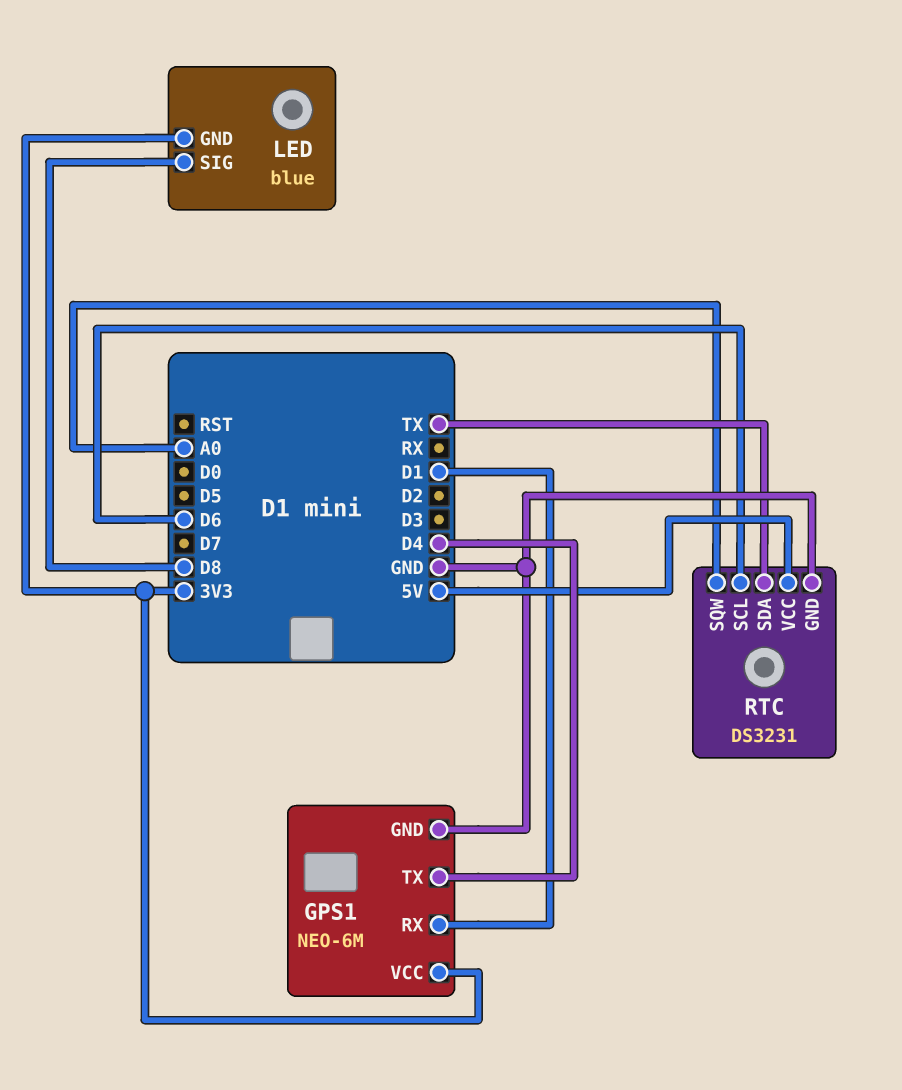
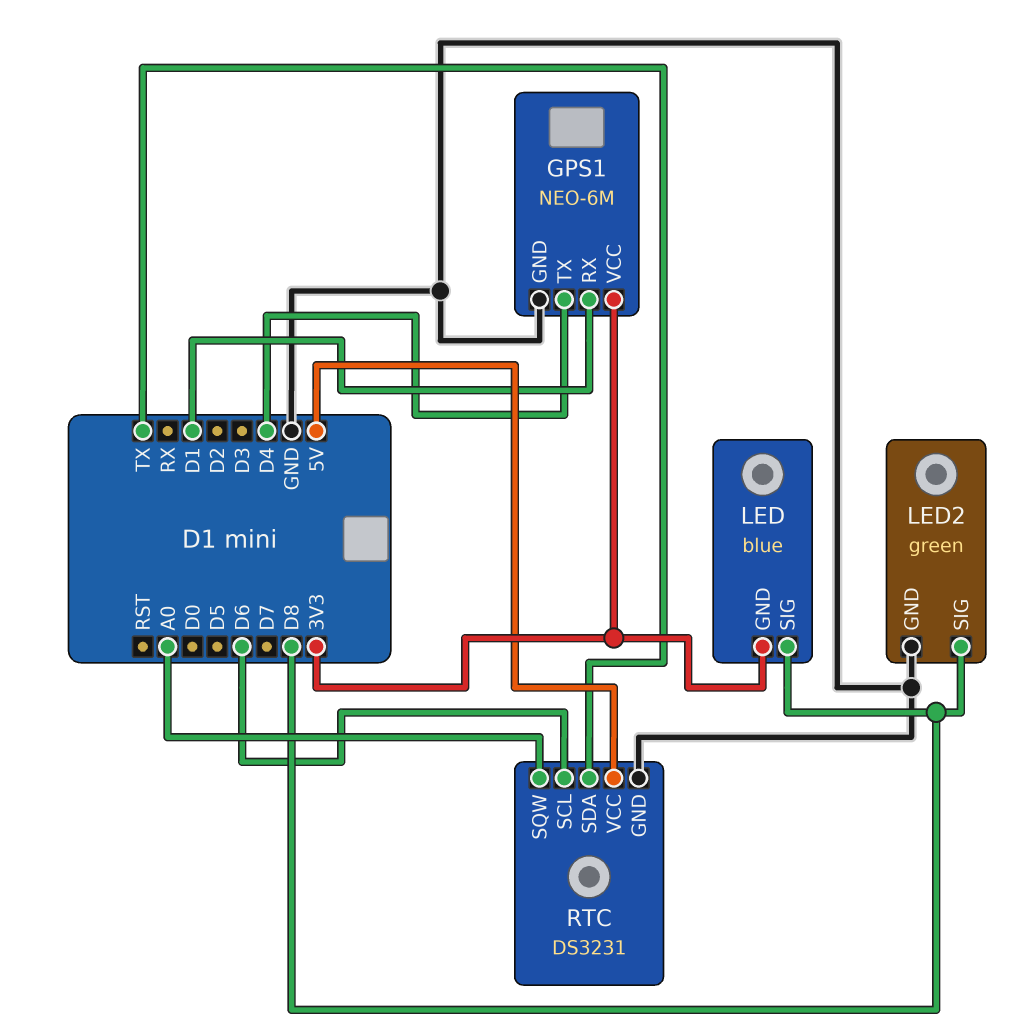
LED2: none -> green
LED2 pin GND: none -> GND
LED2 pin SIG: none -> D8

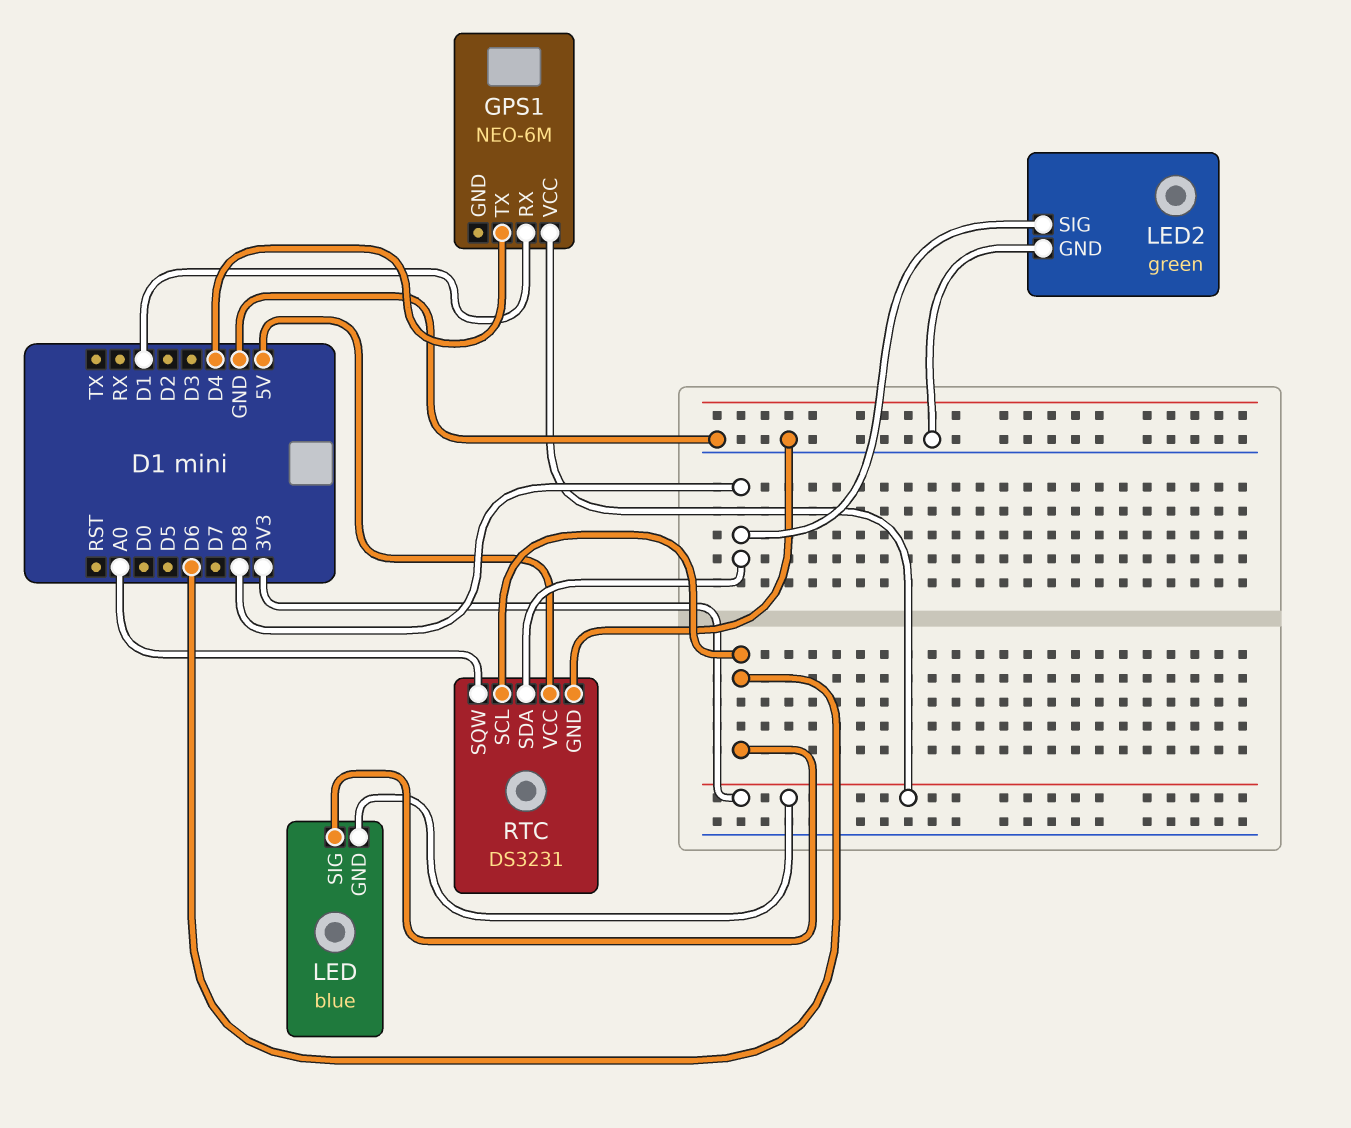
GPS1 pin GND: GND -> none
LED pin SIG: D8 -> D6
RTC pin SDA: TX -> D8

